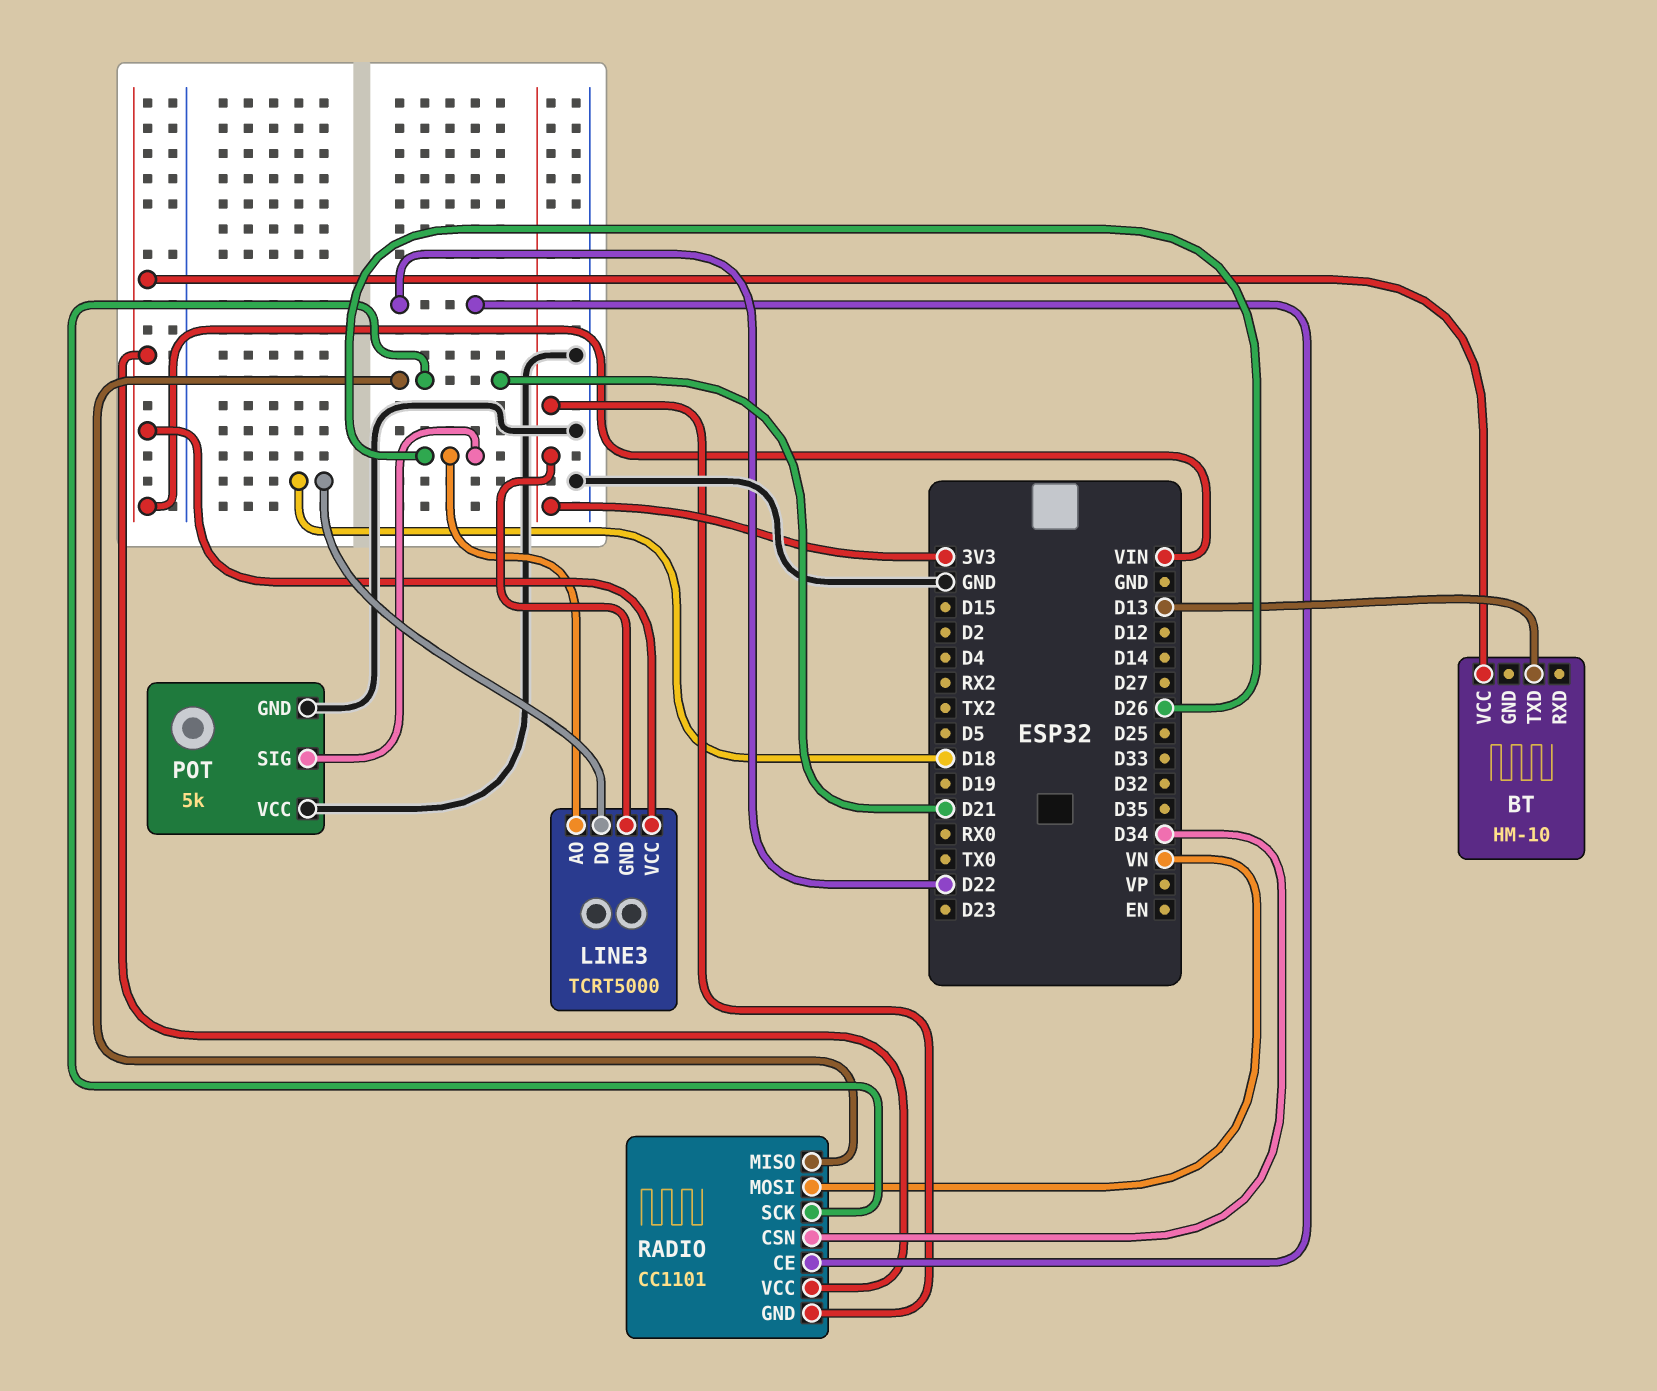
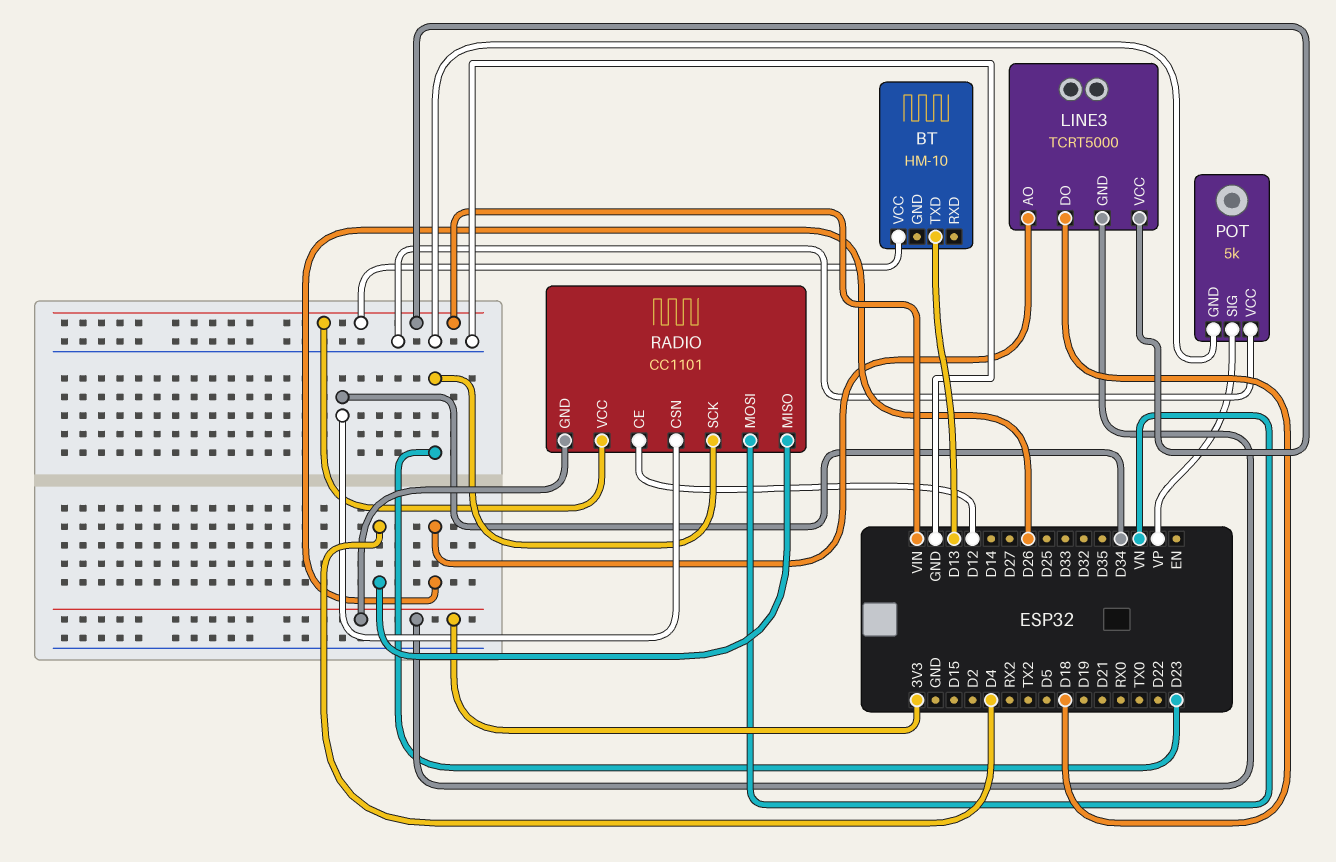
POT pin SIG: D26 -> VP
RADIO pin CE: D22 -> D12
RADIO pin MISO: D21 -> D4
RADIO pin SCK: D21 -> D23

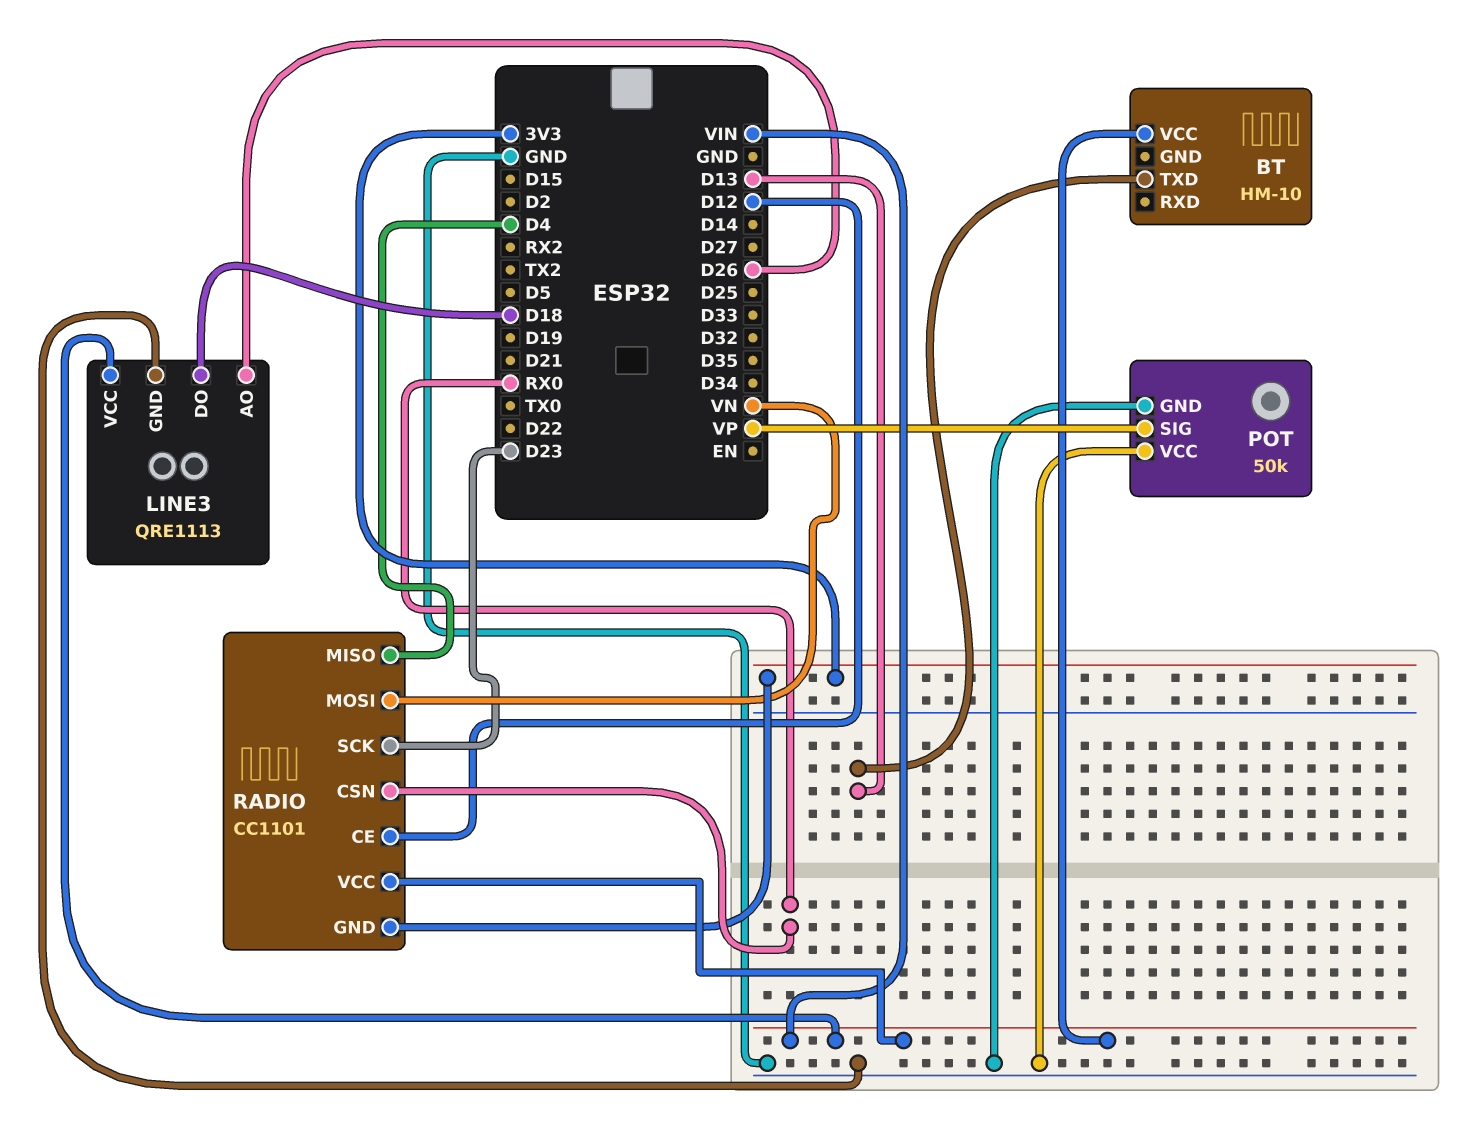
LINE3: TCRT5000 -> QRE1113
LINE3 pin GND: 3V3 -> GND
POT: 5k -> 50k
RADIO pin CSN: D34 -> RX0

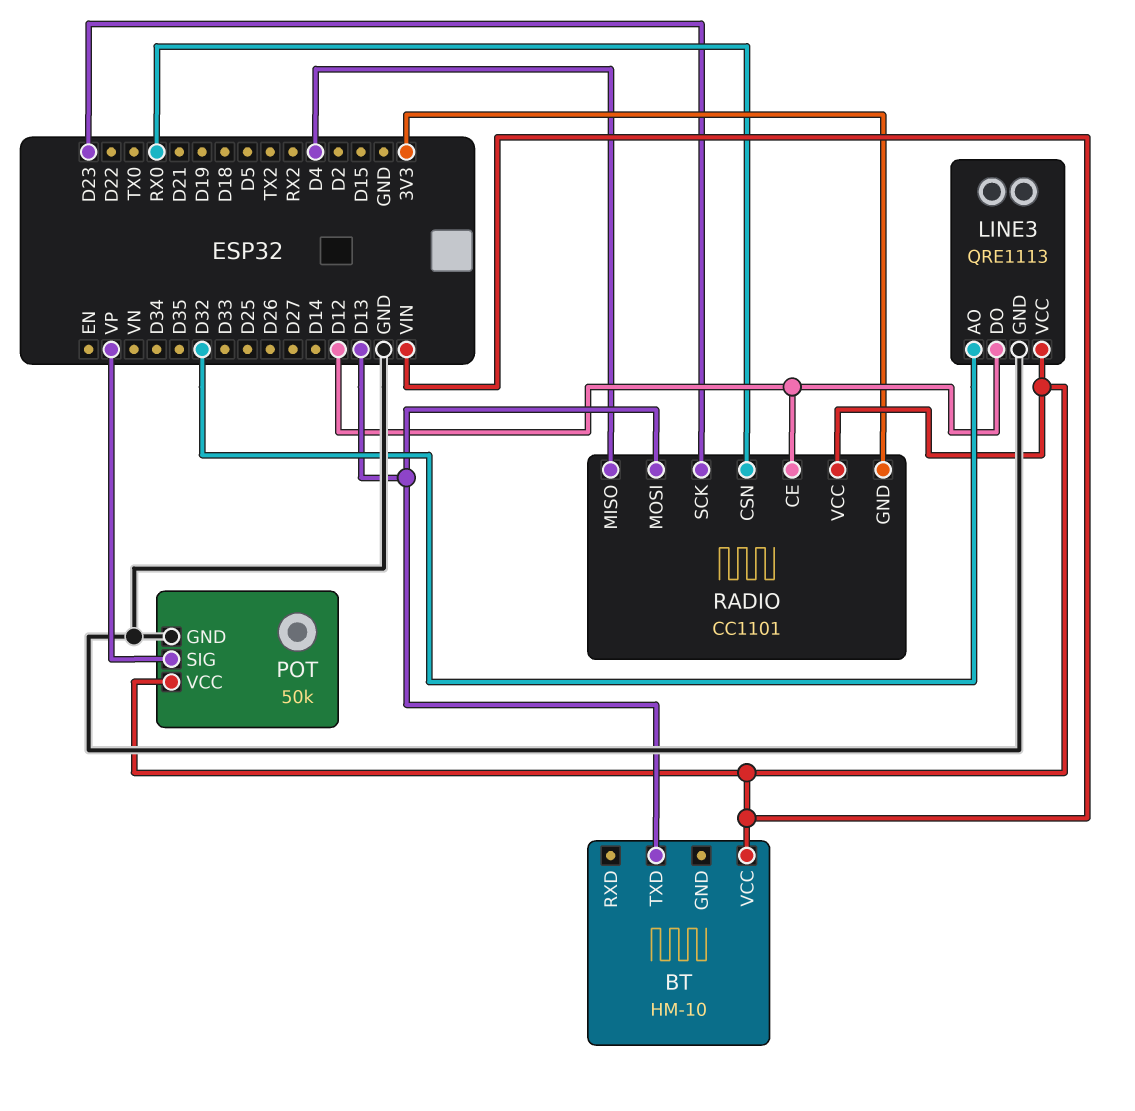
LINE3 pin AO: D26 -> D32
LINE3 pin DO: D18 -> D12
POT pin VCC: GND -> VIN
RADIO pin MOSI: VN -> D13

